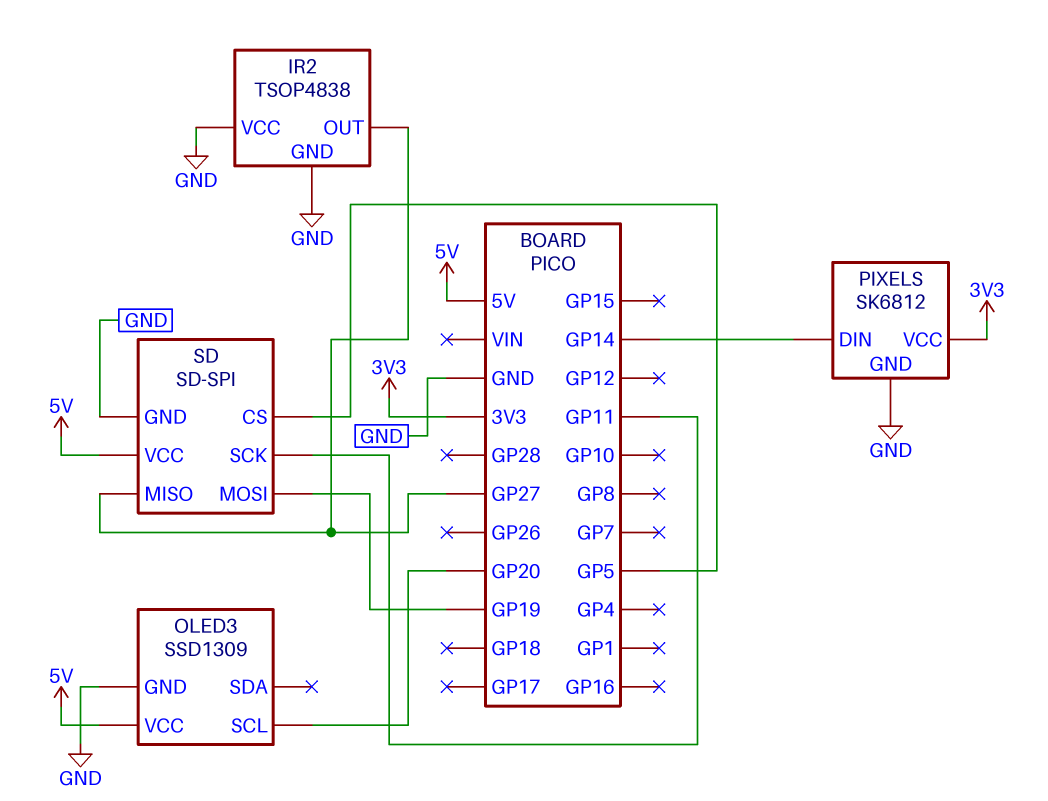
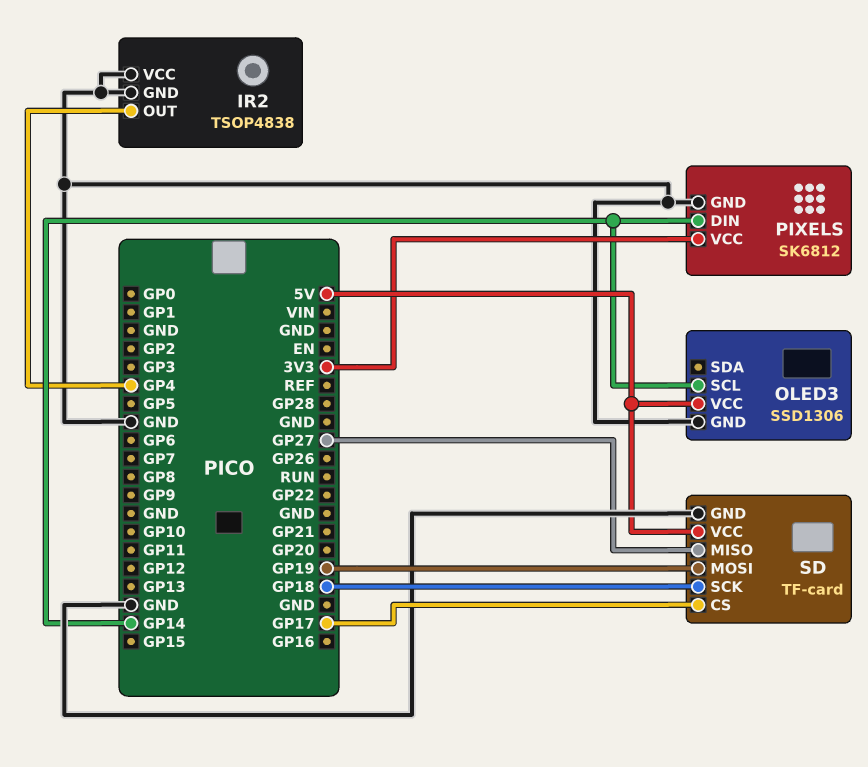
IR2 pin OUT: GP27 -> GP4
OLED3: SSD1309 -> SSD1306
OLED3 pin SCL: GP20 -> GP14
SD: SD-SPI -> TF-card
SD pin CS: GP5 -> GP17
SD pin SCK: GP11 -> GP18

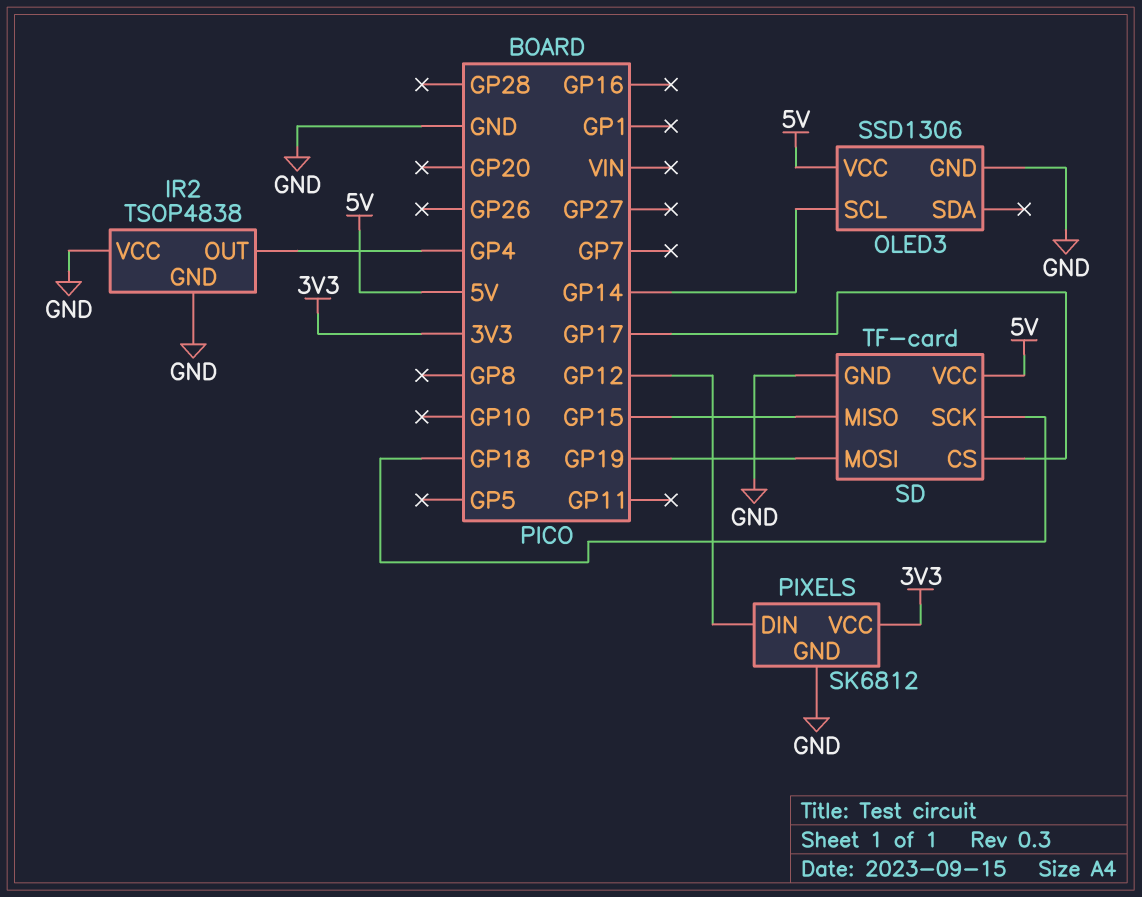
PIXELS pin DIN: GP14 -> GP12
SD pin MISO: GP27 -> GP15

